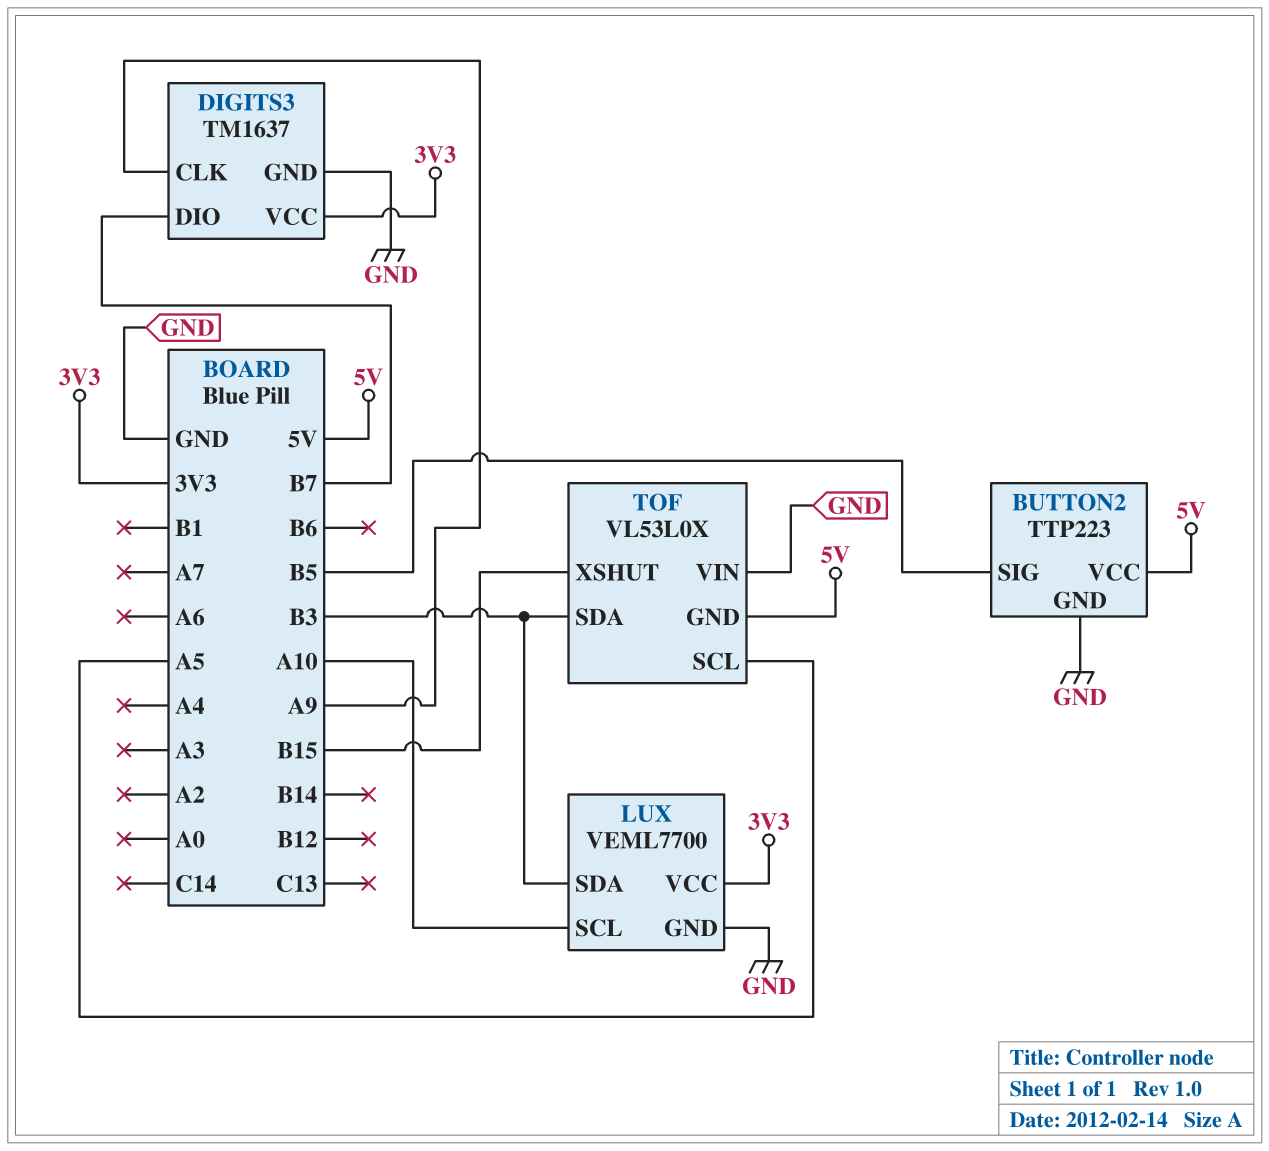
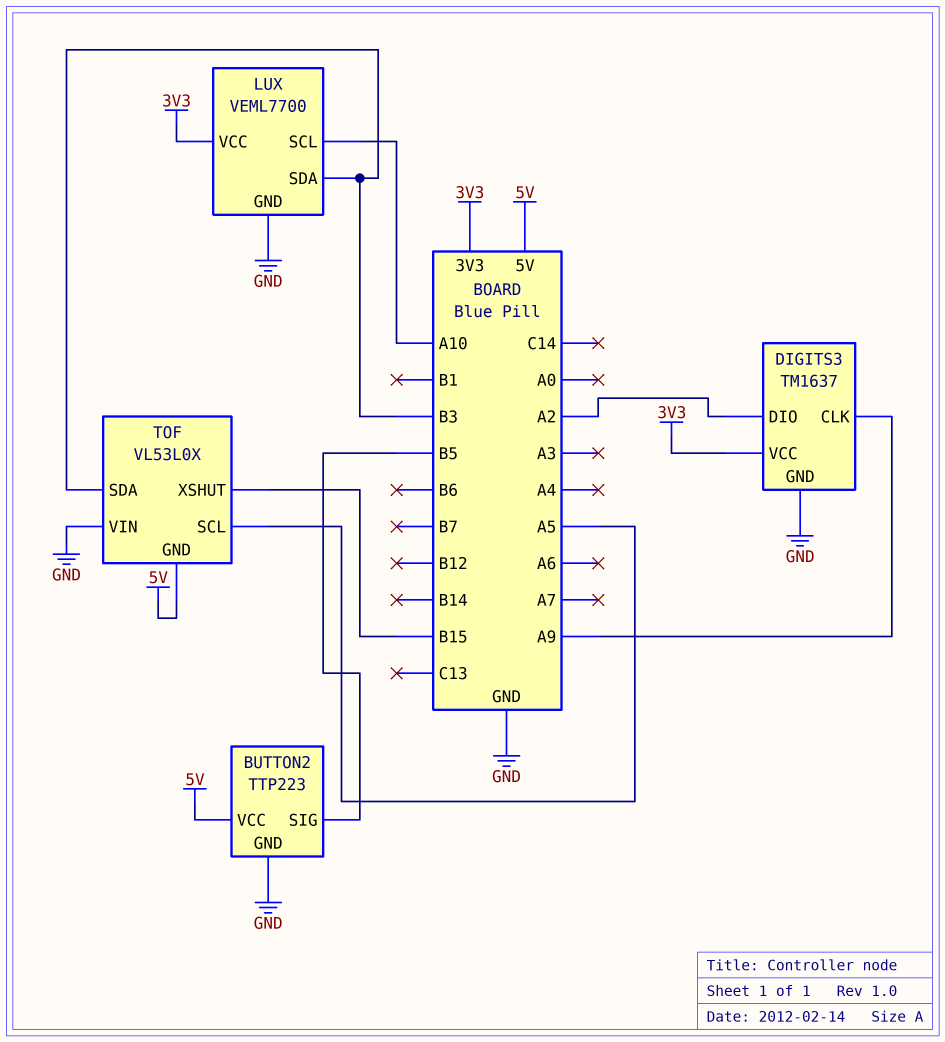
DIGITS3 pin DIO: B7 -> A2

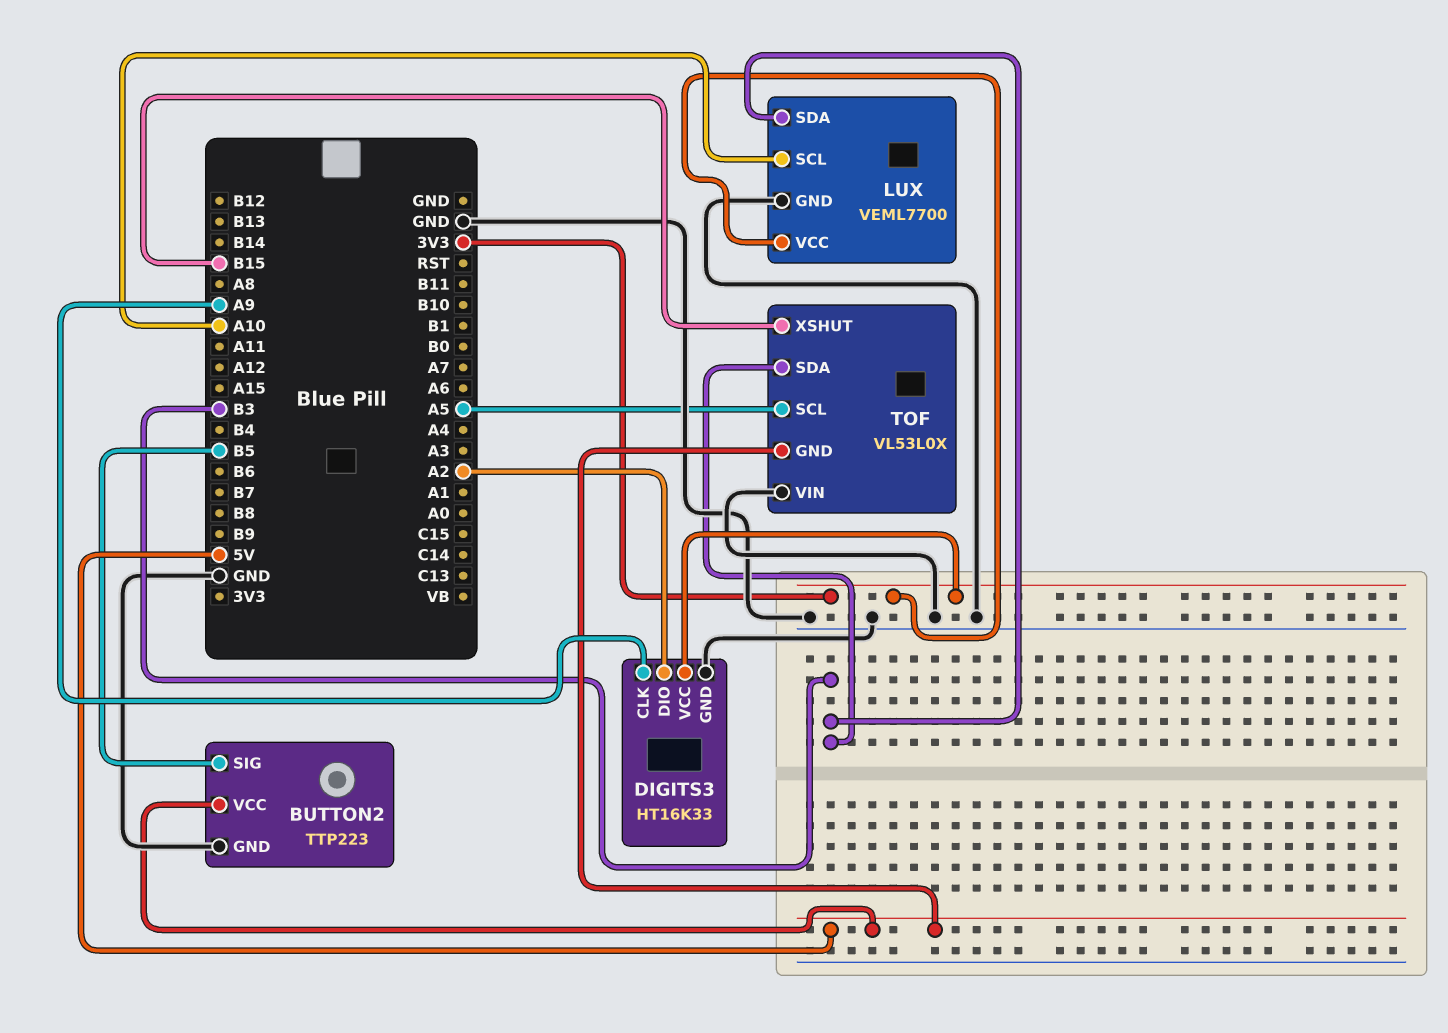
DIGITS3: TM1637 -> HT16K33

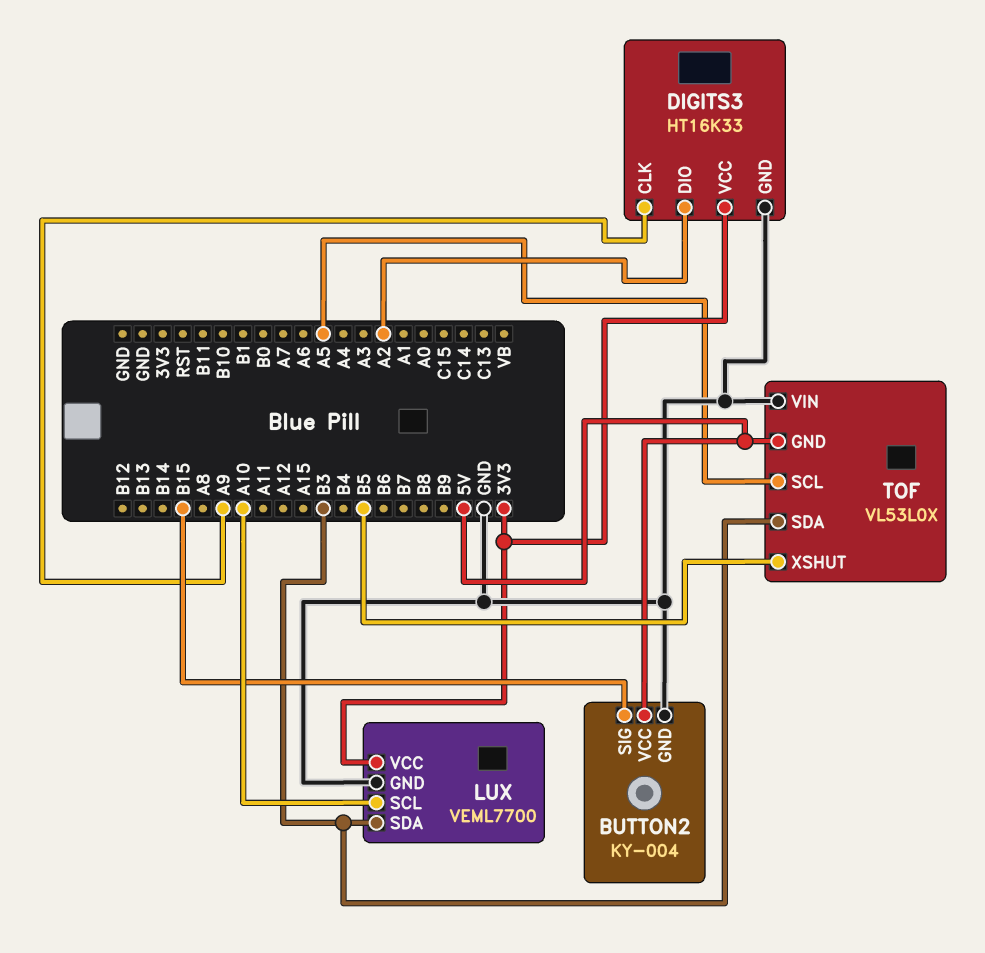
BUTTON2: TTP223 -> KY-004
BUTTON2 pin SIG: B5 -> B15
TOF pin XSHUT: B15 -> B5

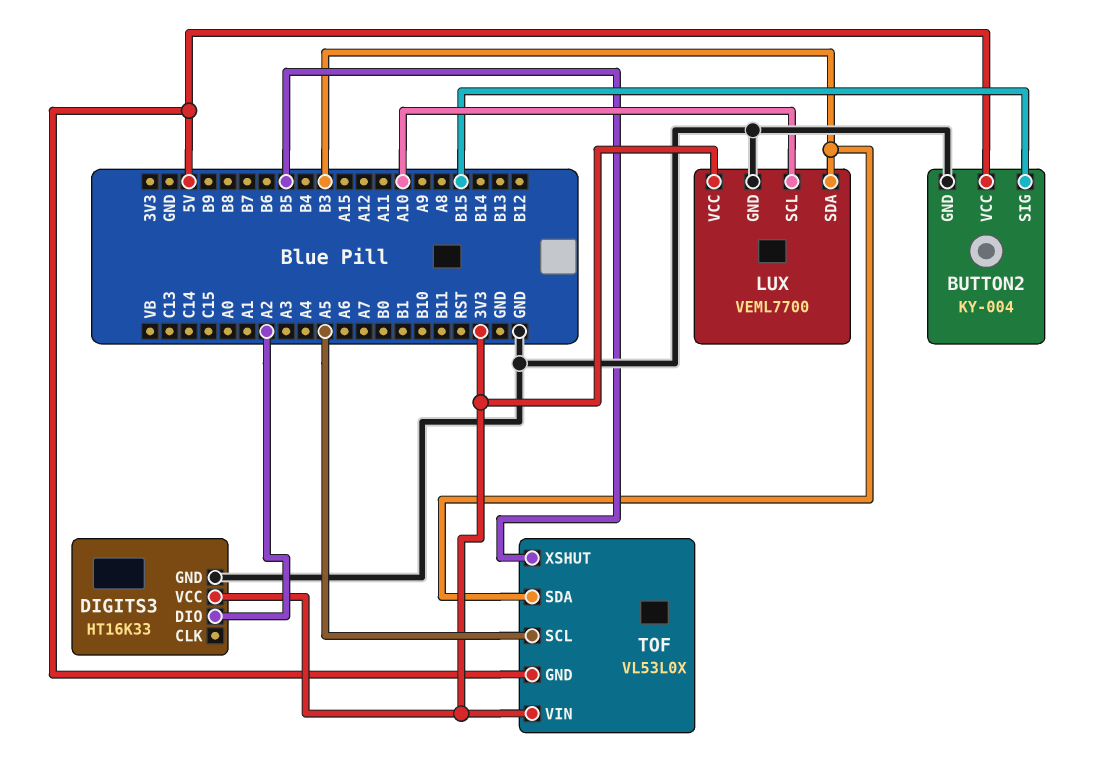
DIGITS3 pin CLK: A9 -> none
TOF pin VIN: GND -> 3V3

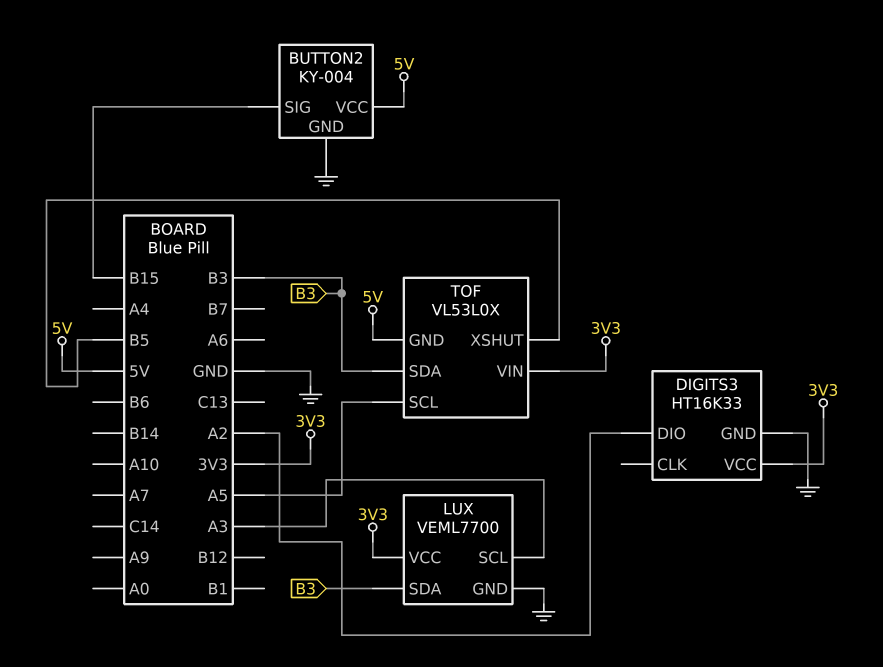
LUX pin SCL: A10 -> A3

